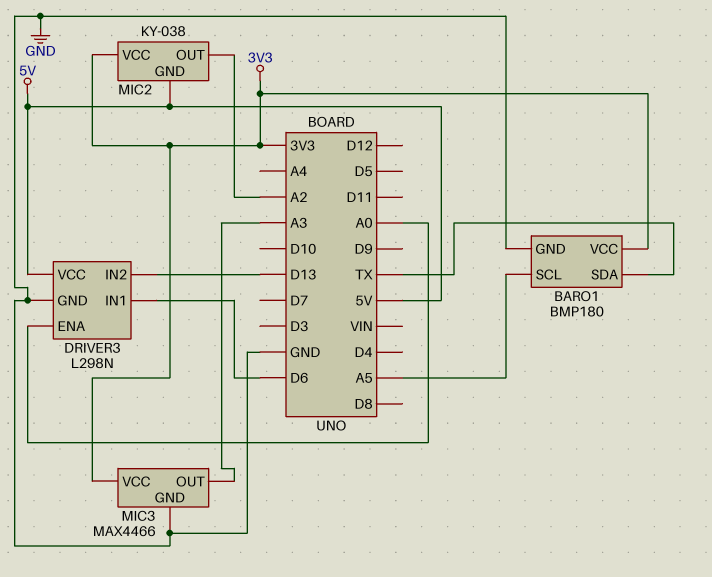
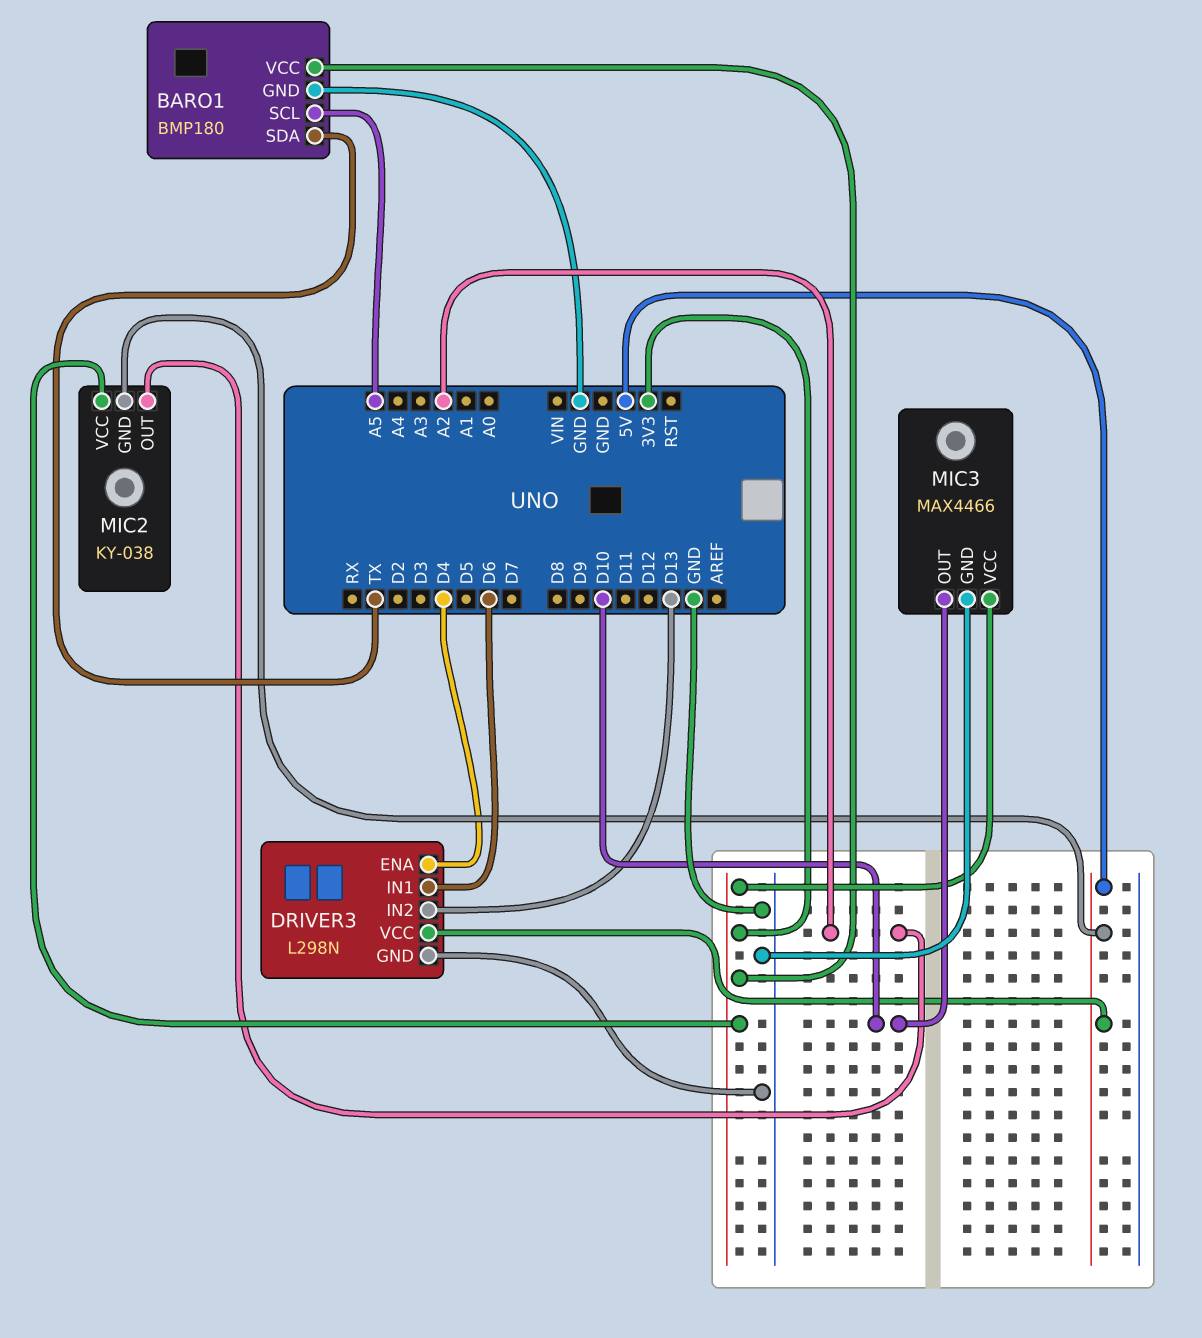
DRIVER3 pin ENA: A0 -> D4
MIC3 pin OUT: A3 -> D10

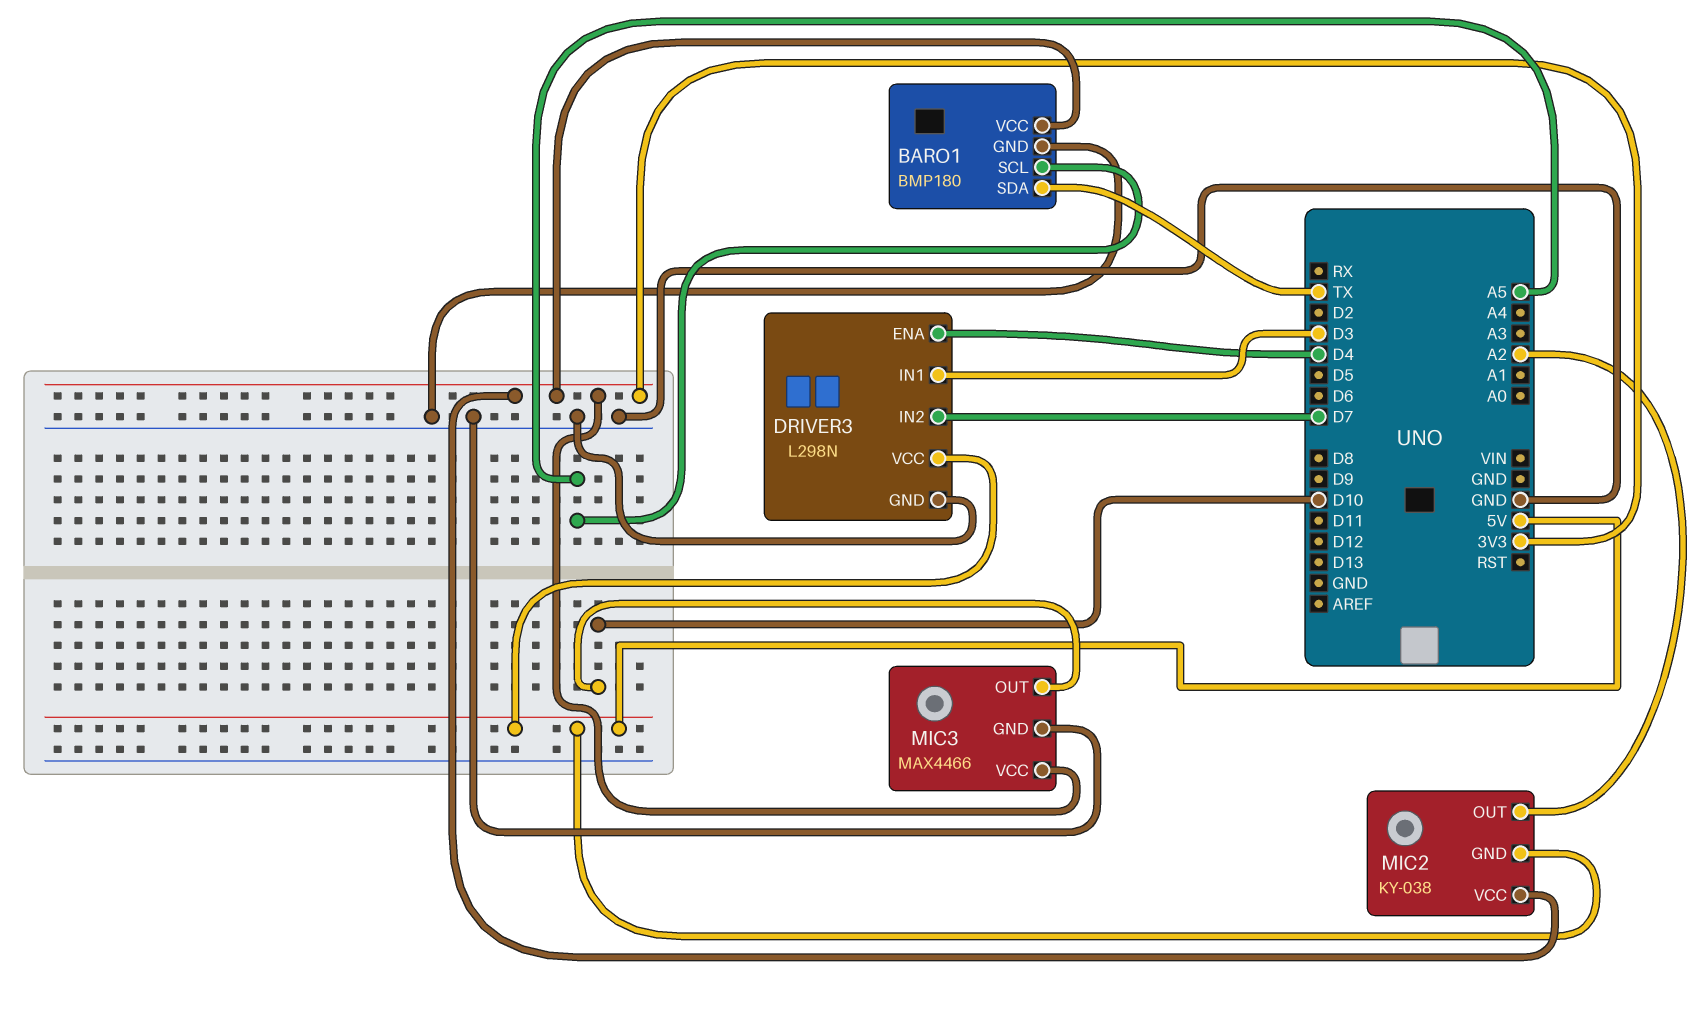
DRIVER3 pin IN1: D6 -> D3
DRIVER3 pin IN2: D13 -> D7

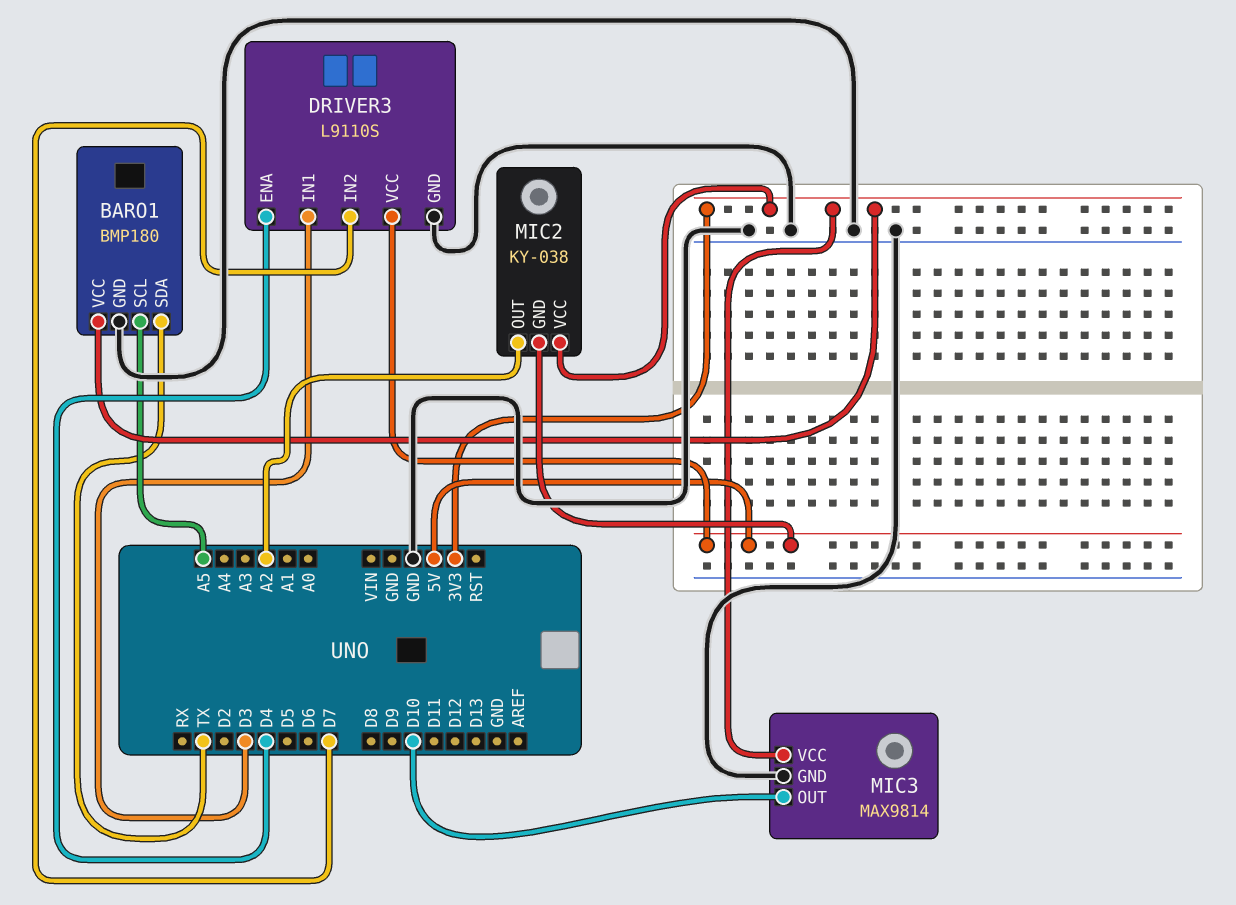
DRIVER3: L298N -> L9110S
MIC3: MAX4466 -> MAX9814

